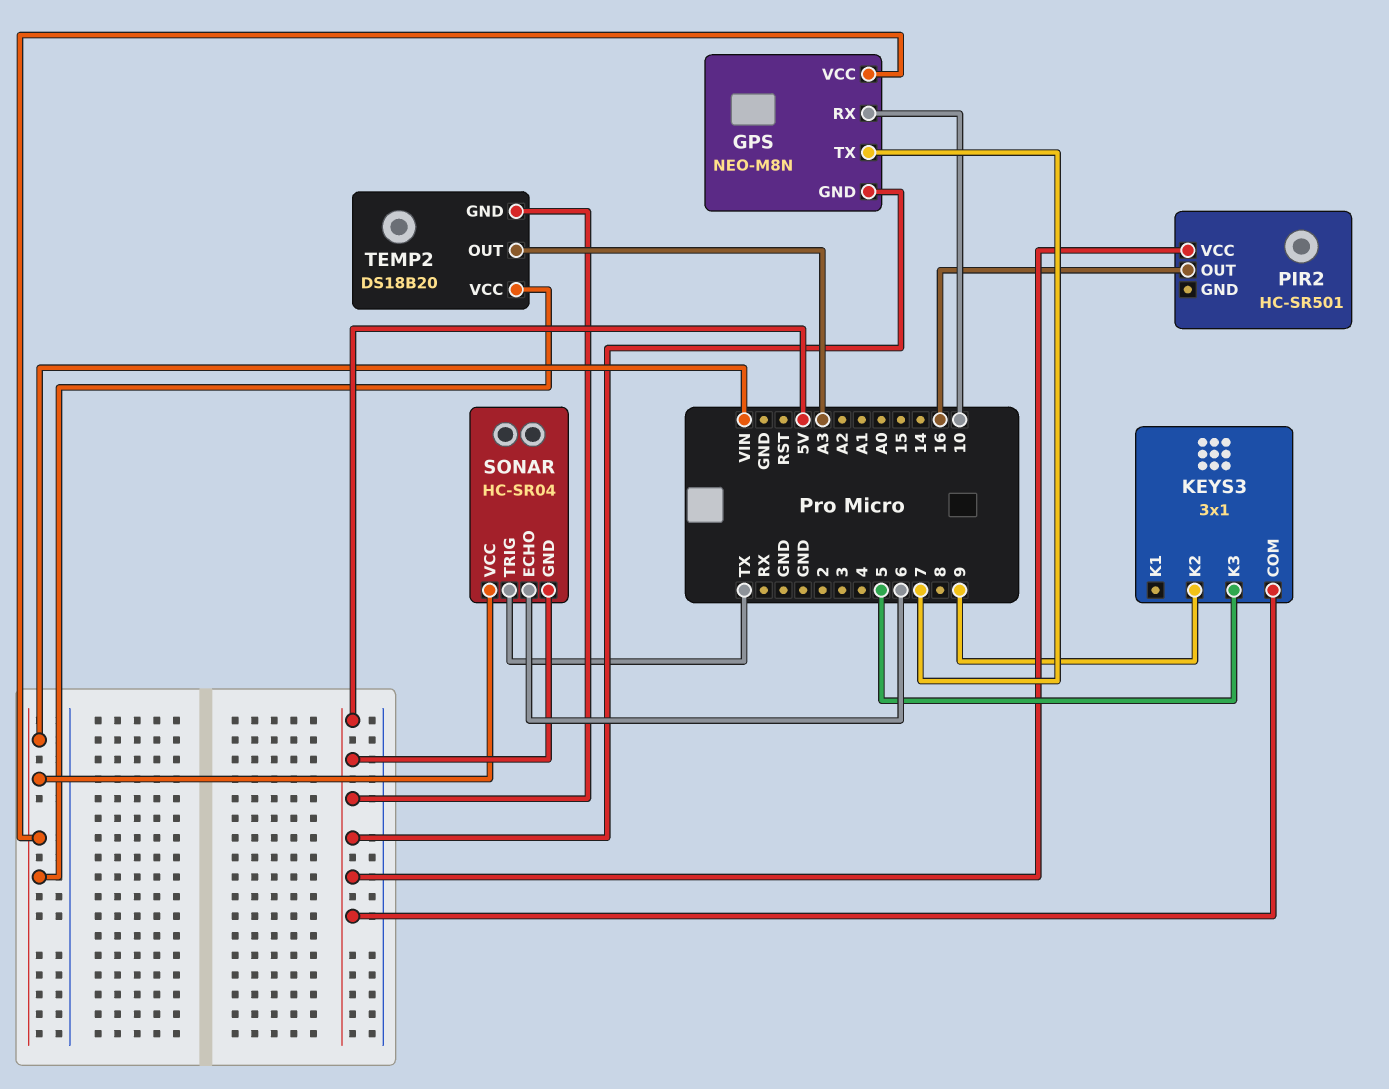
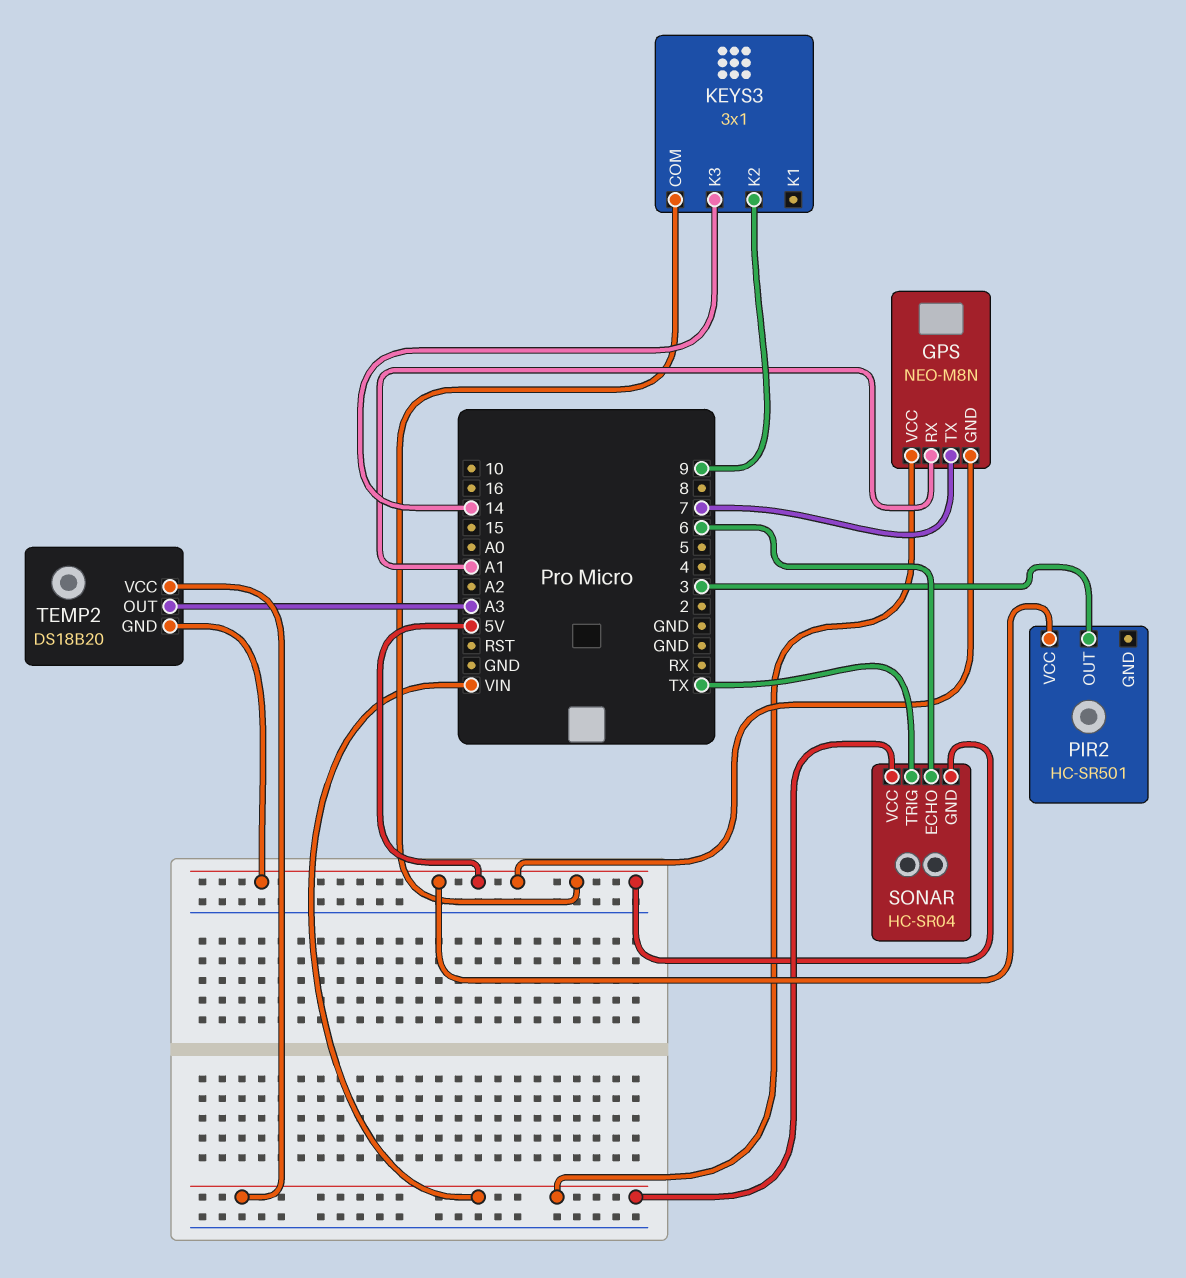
GPS pin RX: 10 -> A1
KEYS3 pin K3: 5 -> 14
PIR2 pin OUT: 16 -> 3

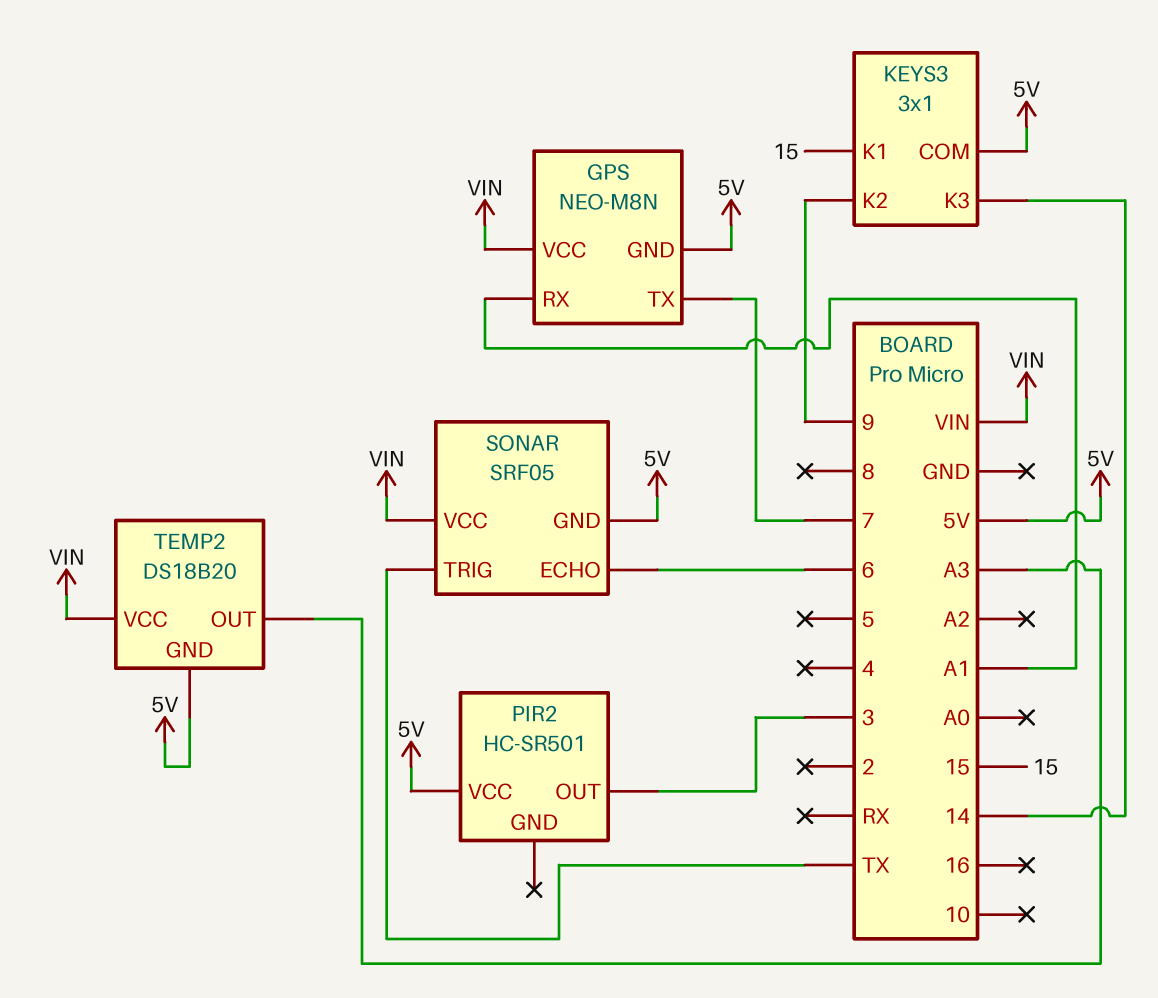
KEYS3 pin K1: none -> 15
SONAR: HC-SR04 -> SRF05

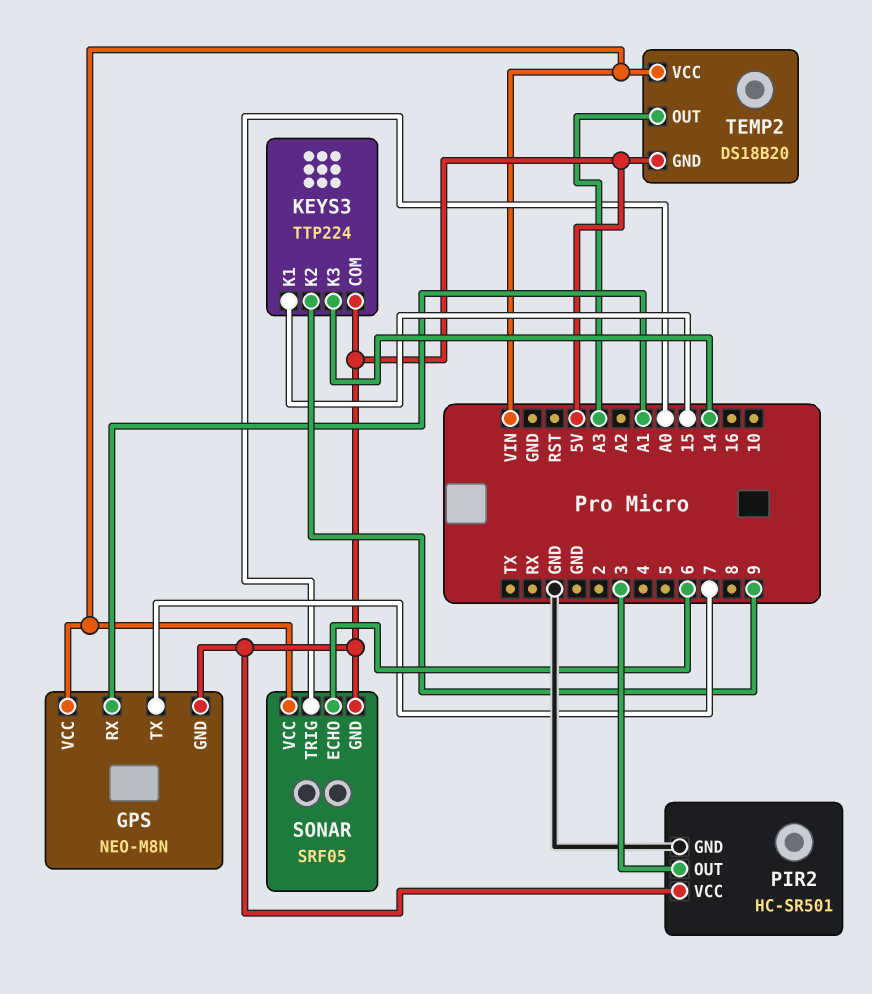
KEYS3: 3x1 -> TTP224
PIR2 pin GND: none -> GND
SONAR pin TRIG: TX -> A0

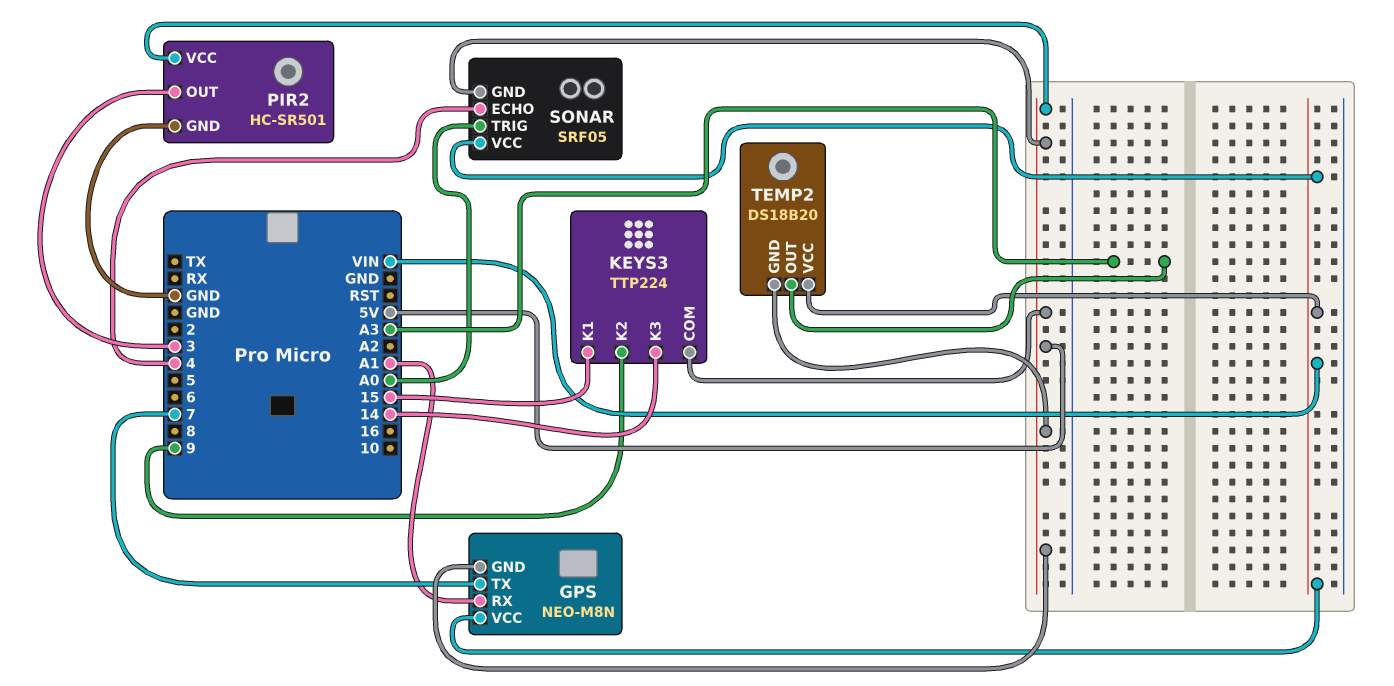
SONAR pin ECHO: 6 -> 4

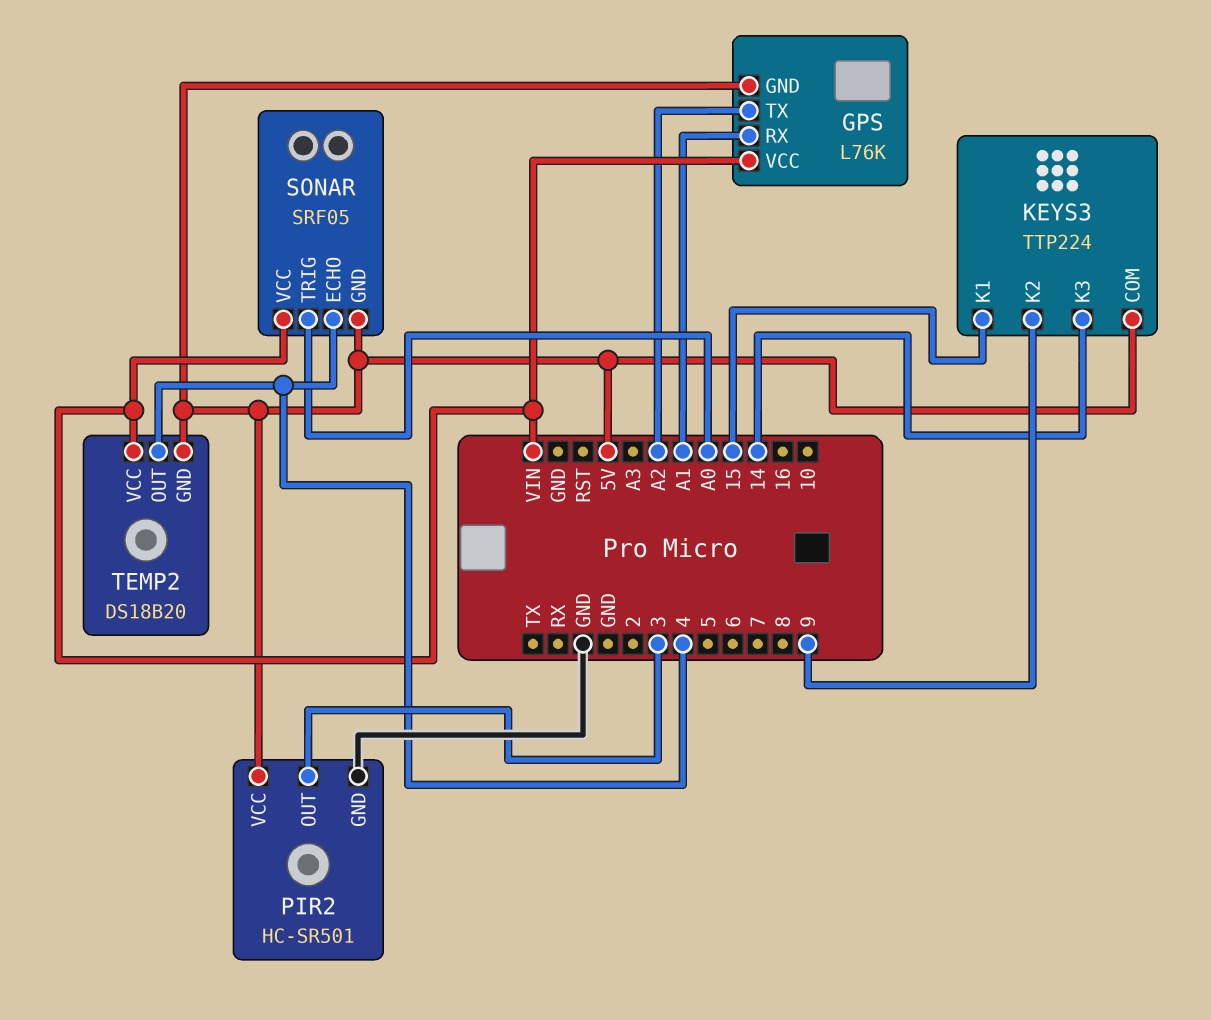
GPS: NEO-M8N -> L76K
GPS pin TX: 7 -> A2
TEMP2 pin OUT: A3 -> 4

